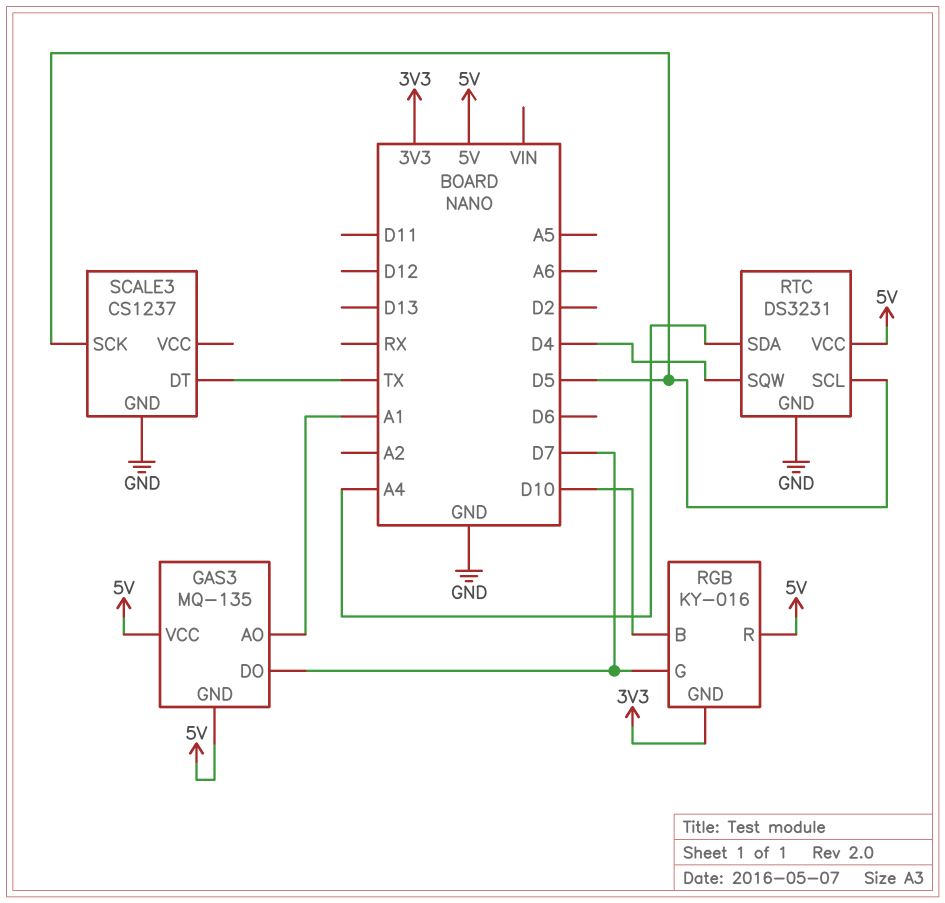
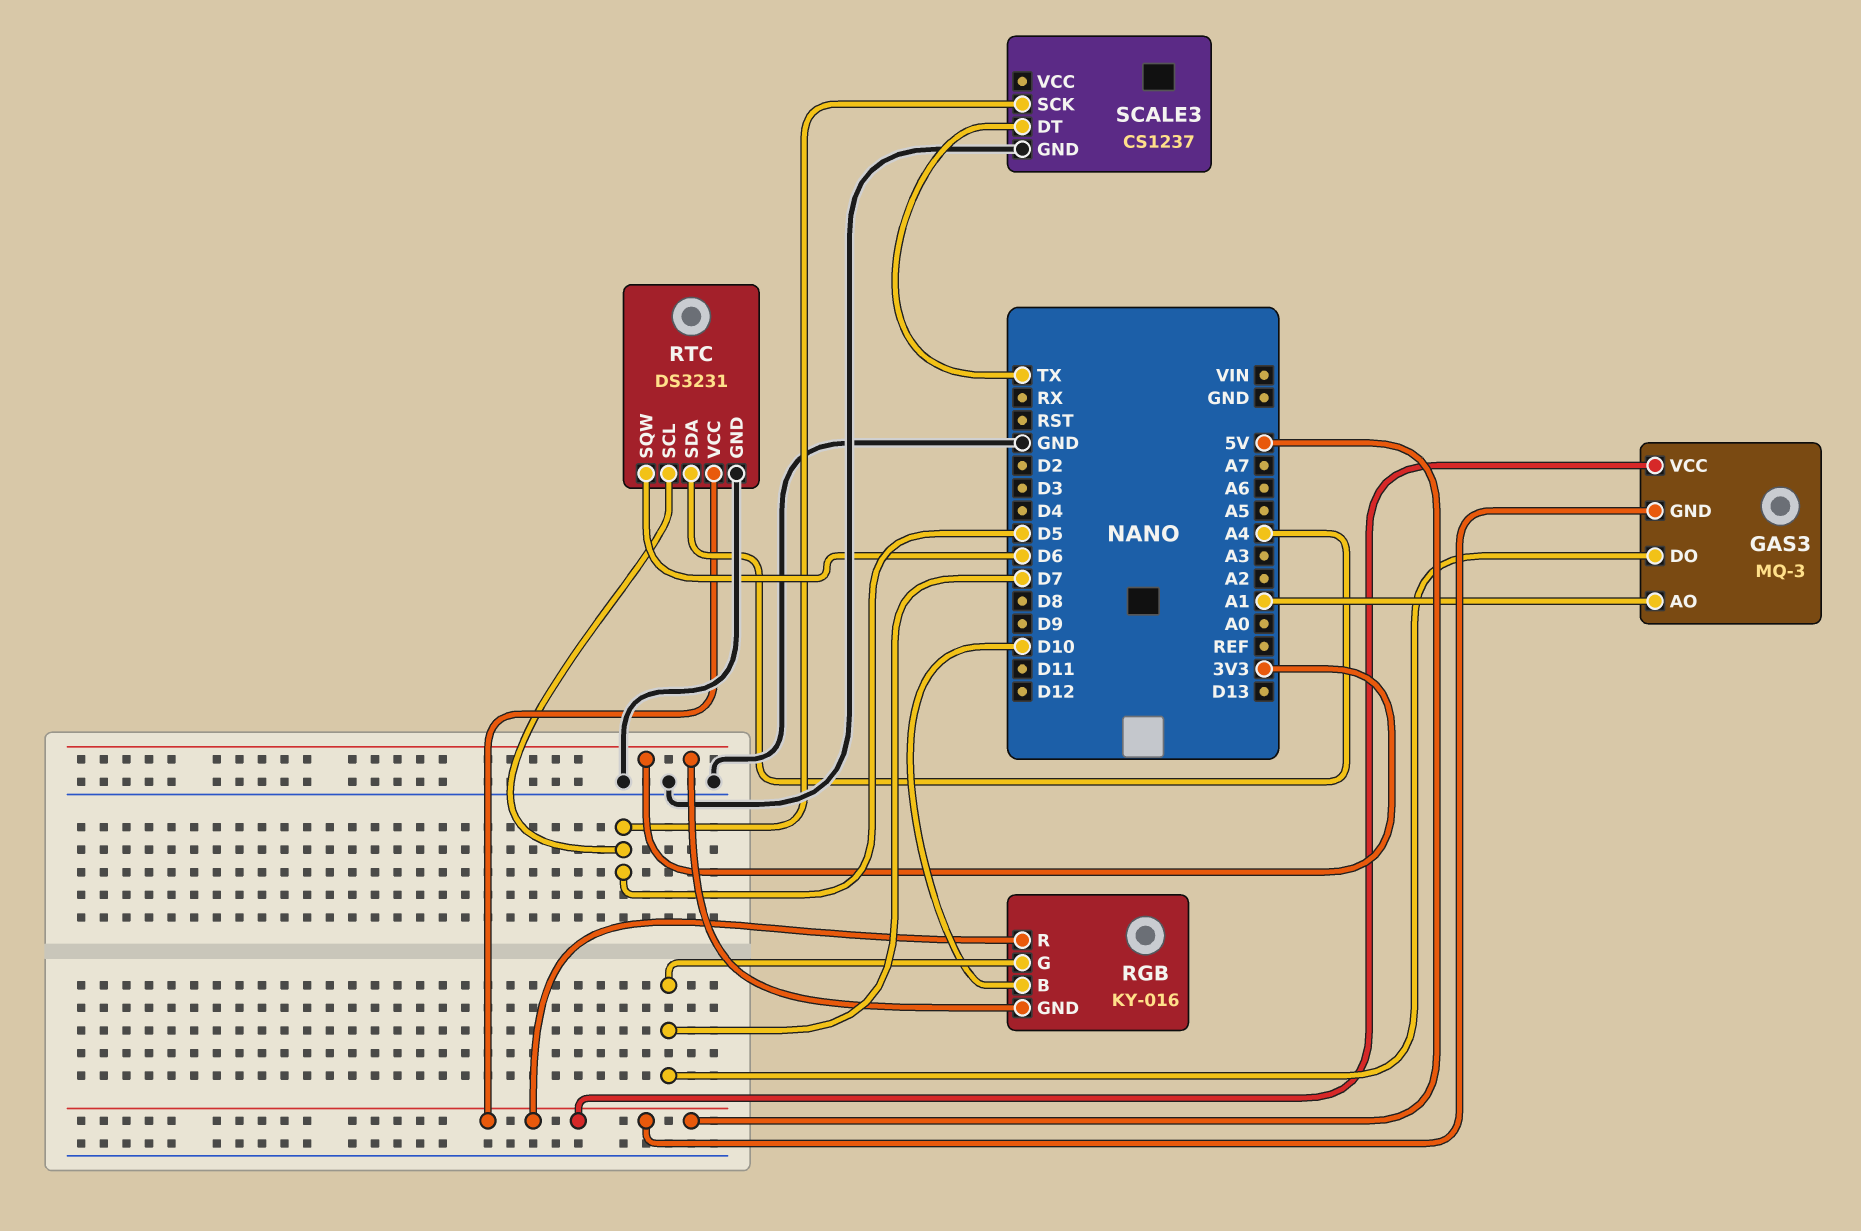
GAS3: MQ-135 -> MQ-3
RTC pin SQW: D4 -> D6

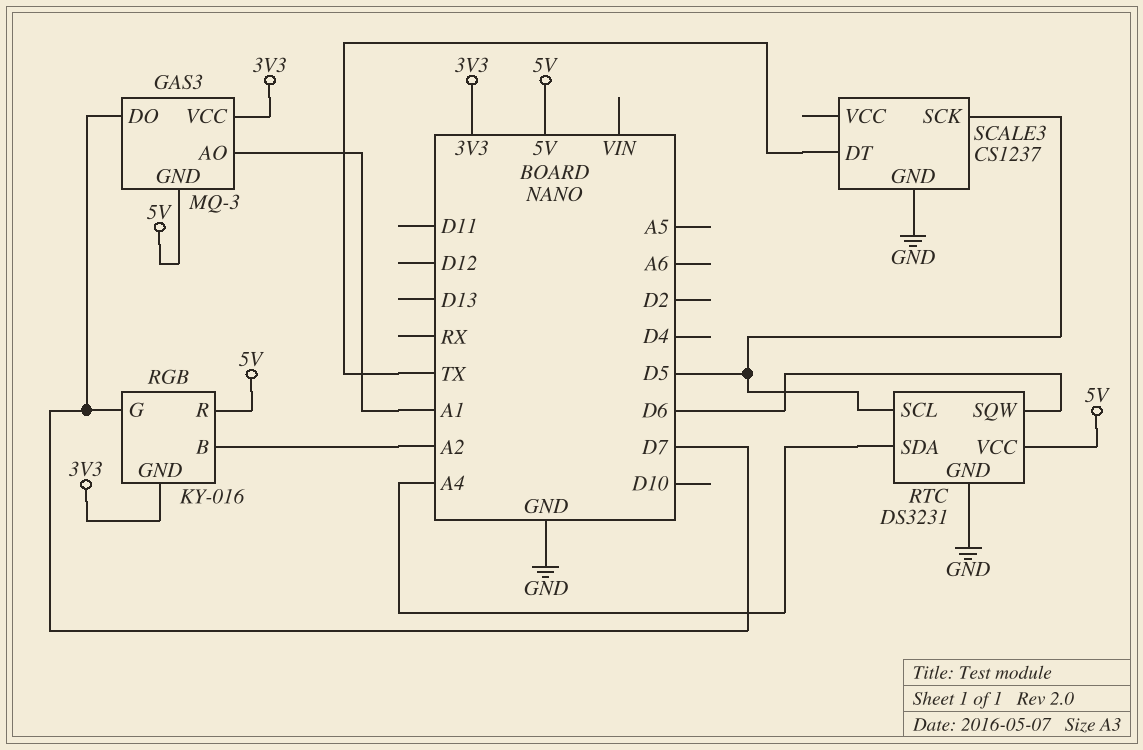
GAS3 pin VCC: 5V -> 3V3
RGB pin B: D10 -> A2

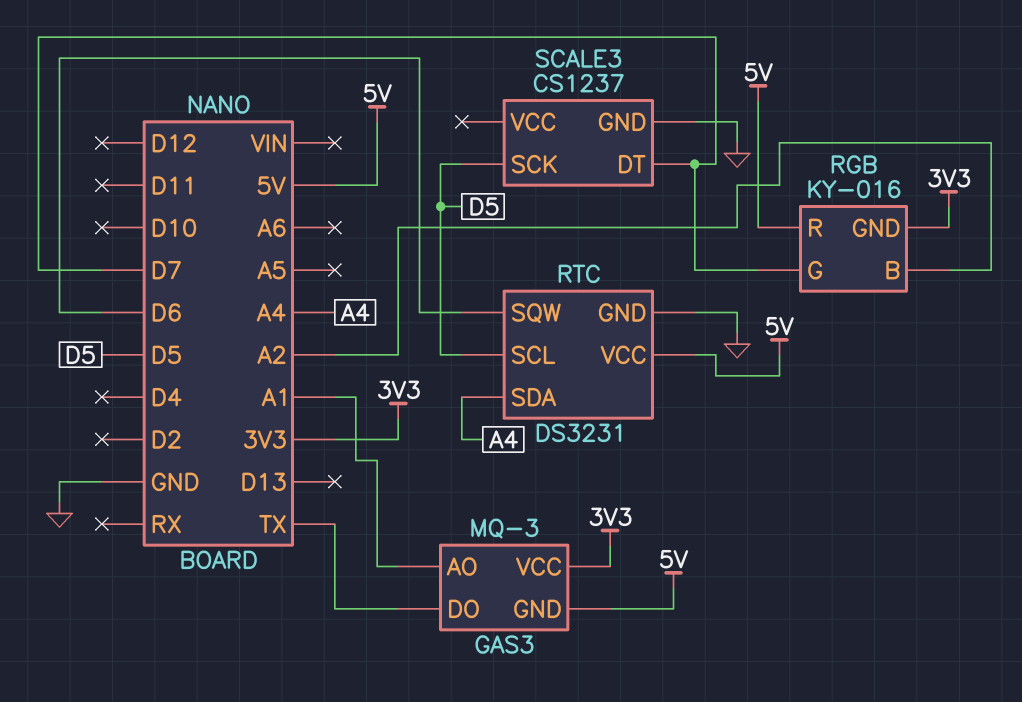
GAS3 pin DO: D7 -> TX
SCALE3 pin DT: TX -> D7

